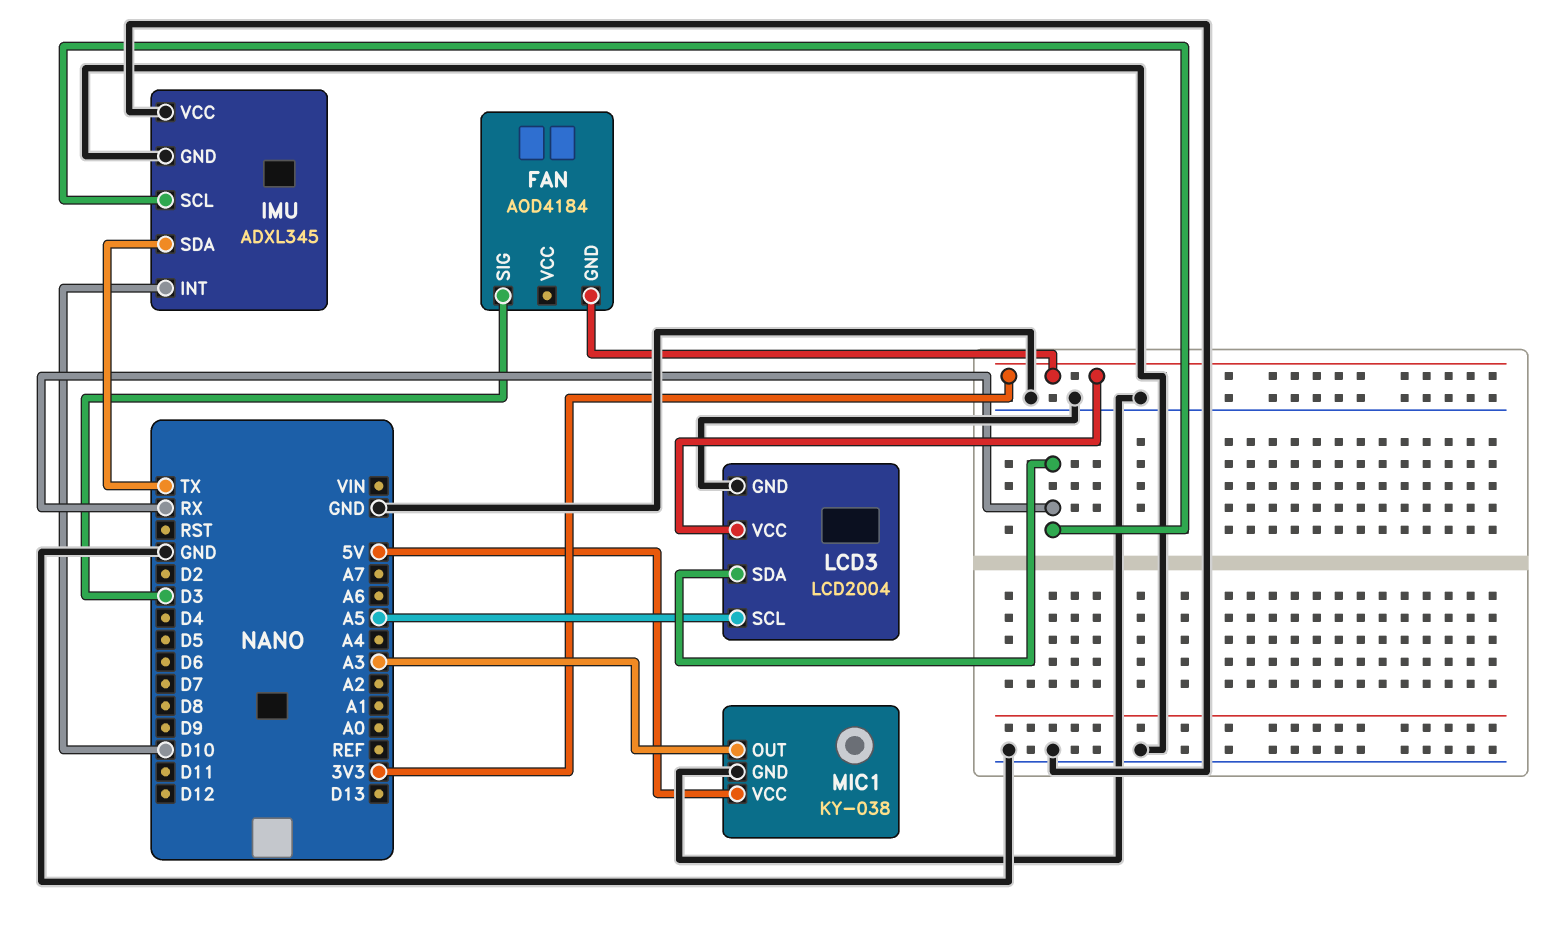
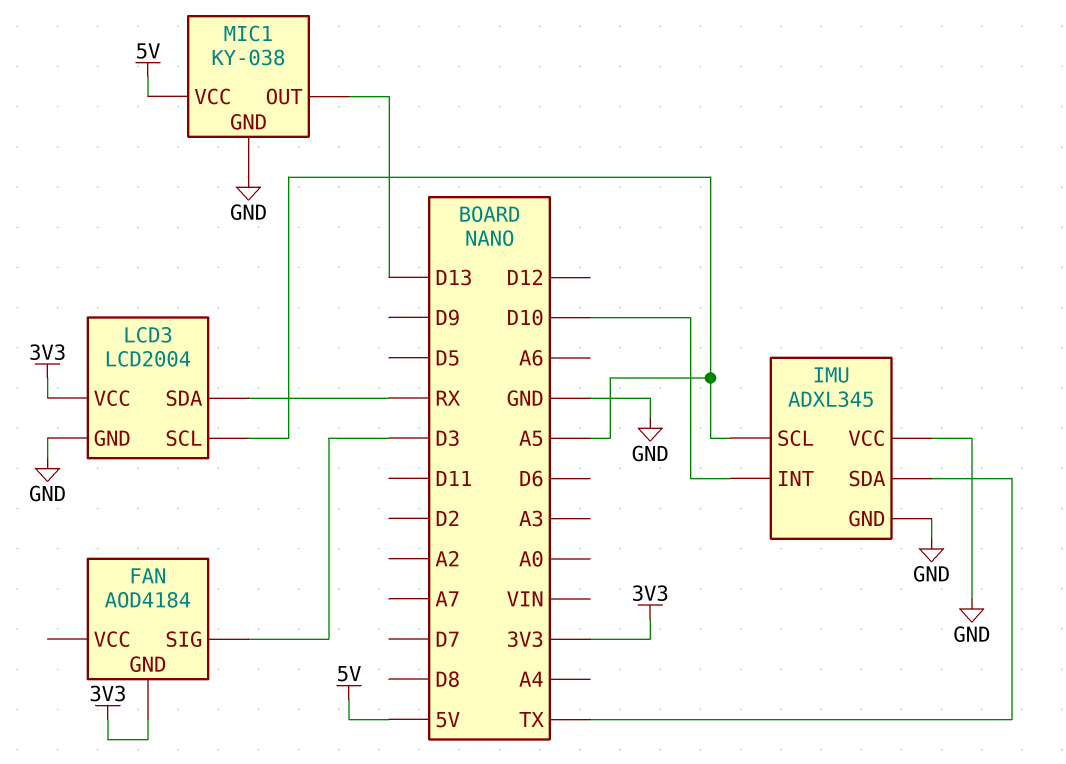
IMU pin SCL: RX -> A5
MIC1 pin OUT: A3 -> D13

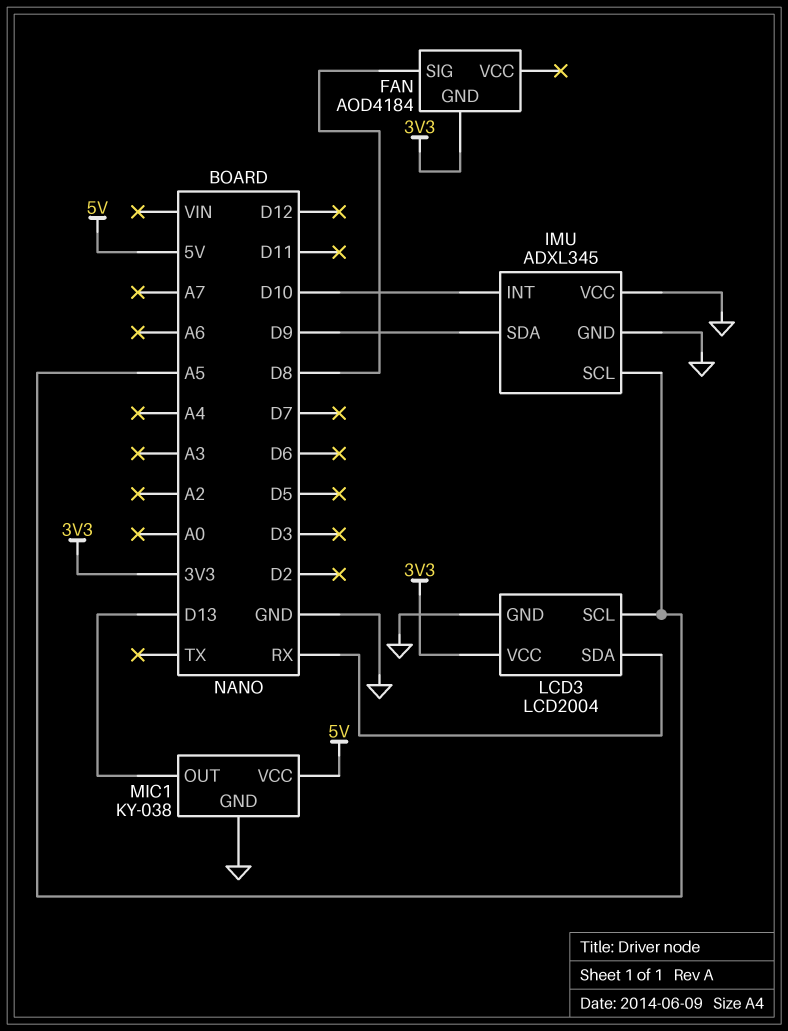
FAN pin SIG: D3 -> D8
IMU pin SDA: TX -> D9

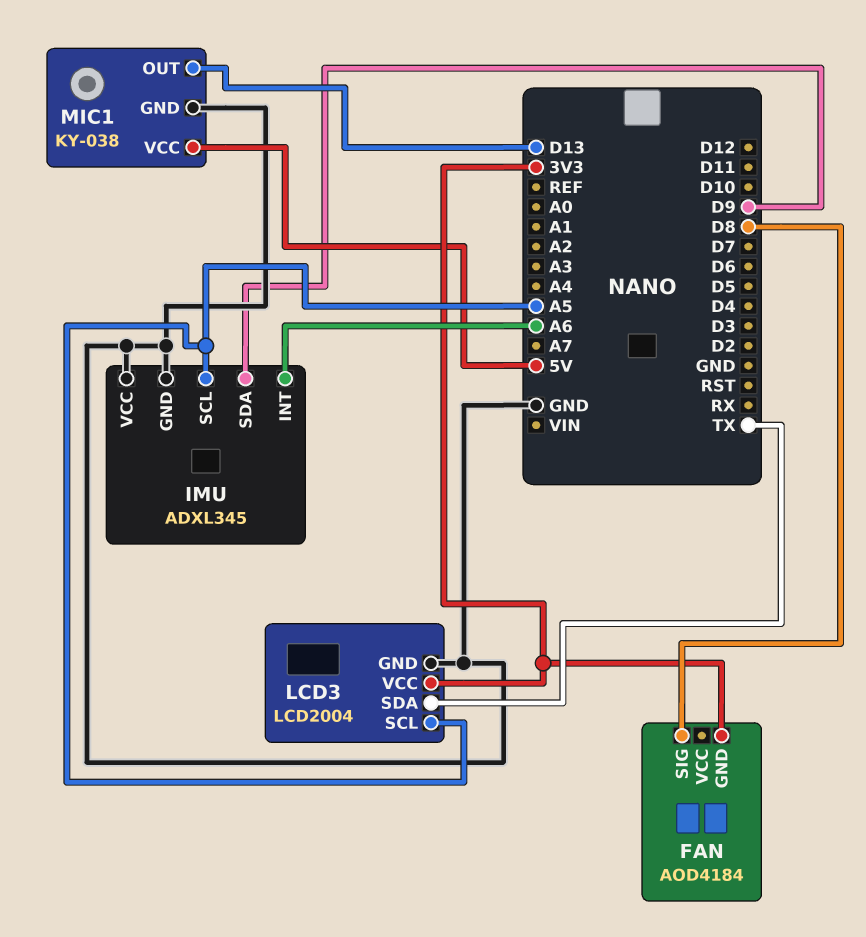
IMU pin INT: D10 -> A6
LCD3 pin SDA: RX -> TX

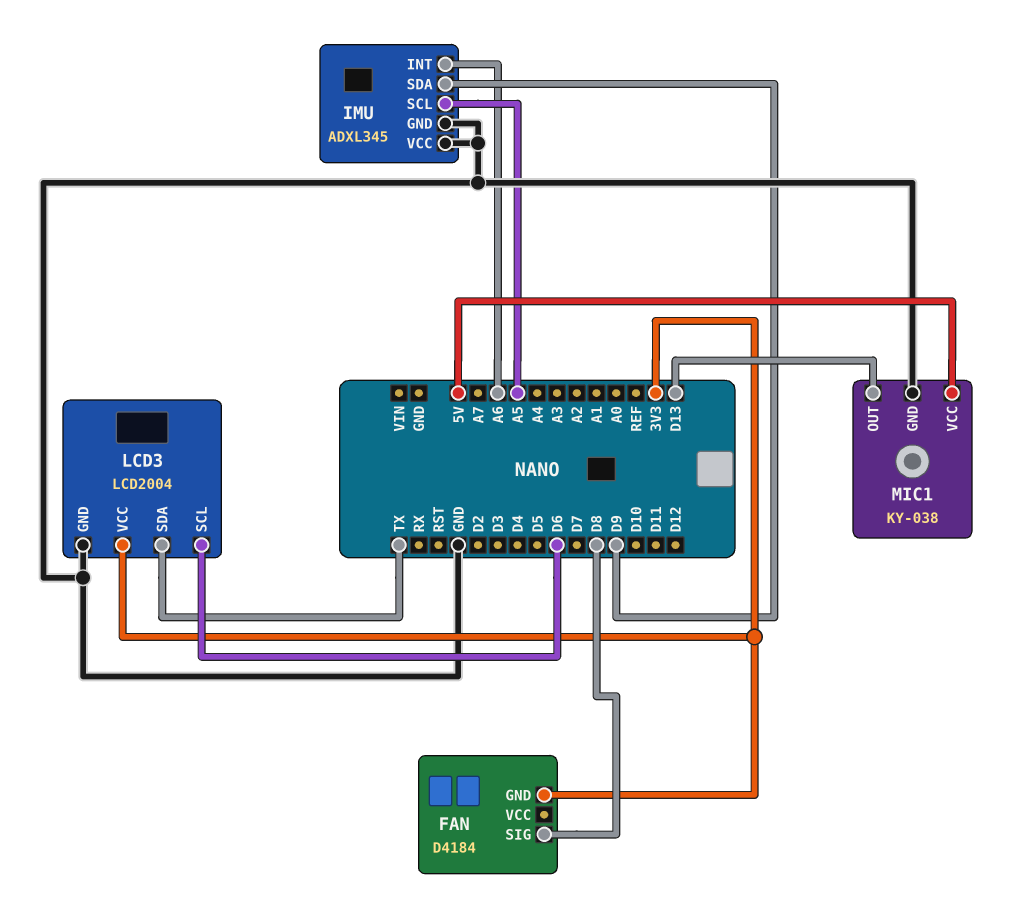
FAN: AOD4184 -> D4184
LCD3 pin SCL: A5 -> D6

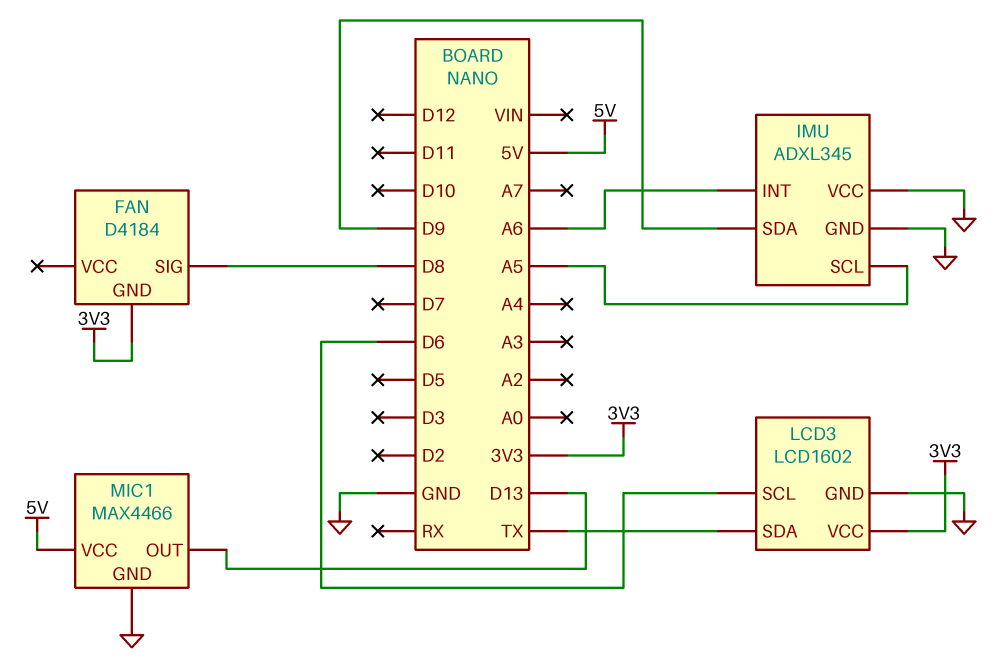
LCD3: LCD2004 -> LCD1602
MIC1: KY-038 -> MAX4466

